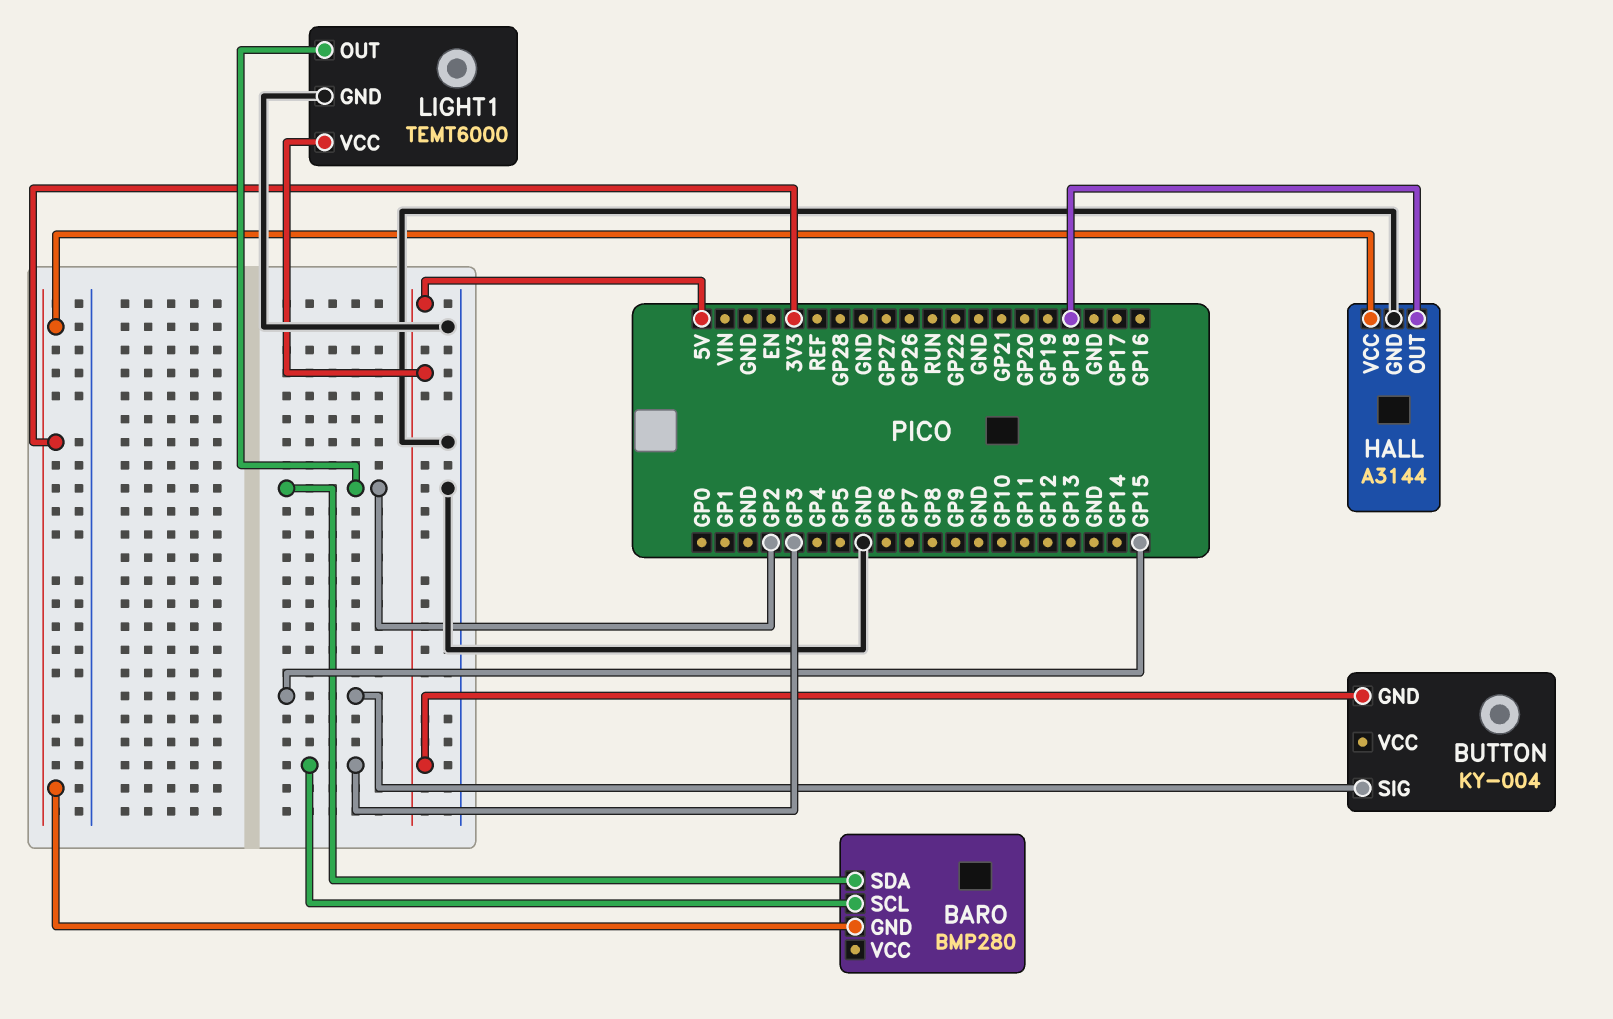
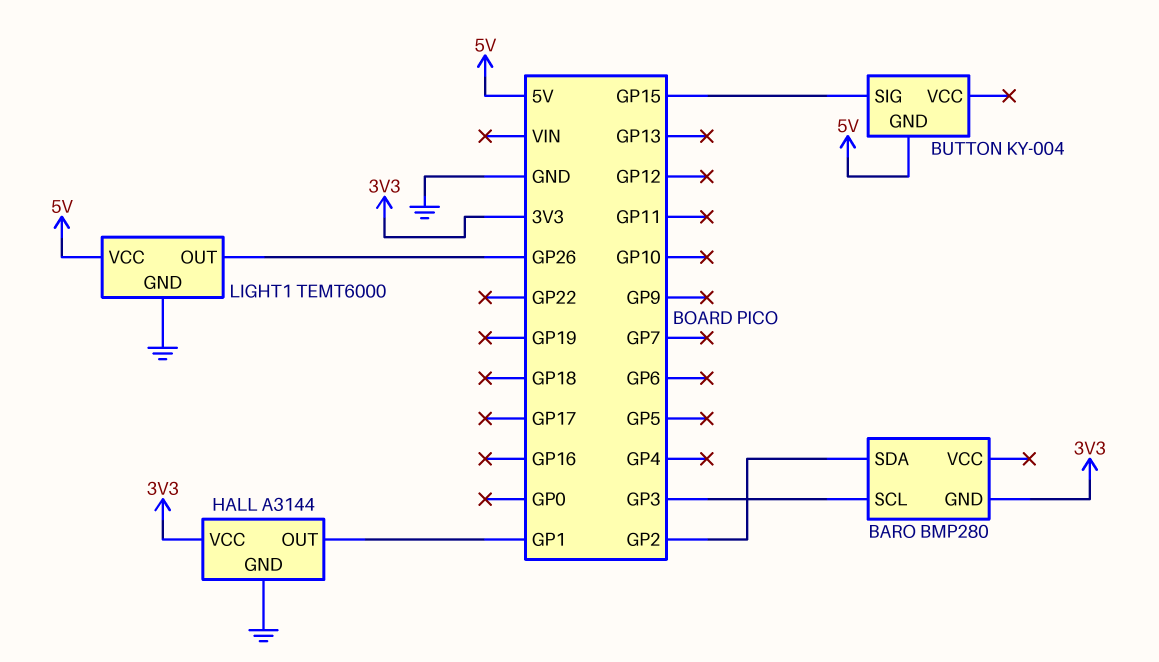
HALL pin OUT: GP18 -> GP1
LIGHT1 pin OUT: GP2 -> GP26

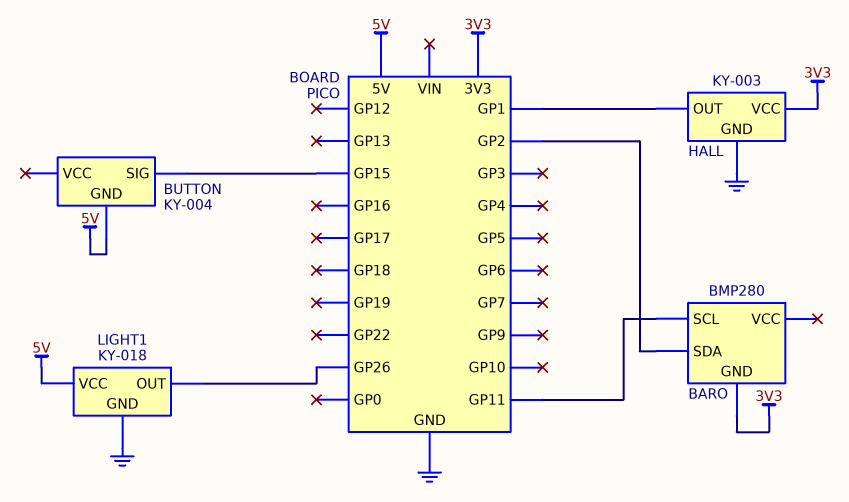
BARO pin SCL: GP3 -> GP11
HALL: A3144 -> KY-003
LIGHT1: TEMT6000 -> KY-018

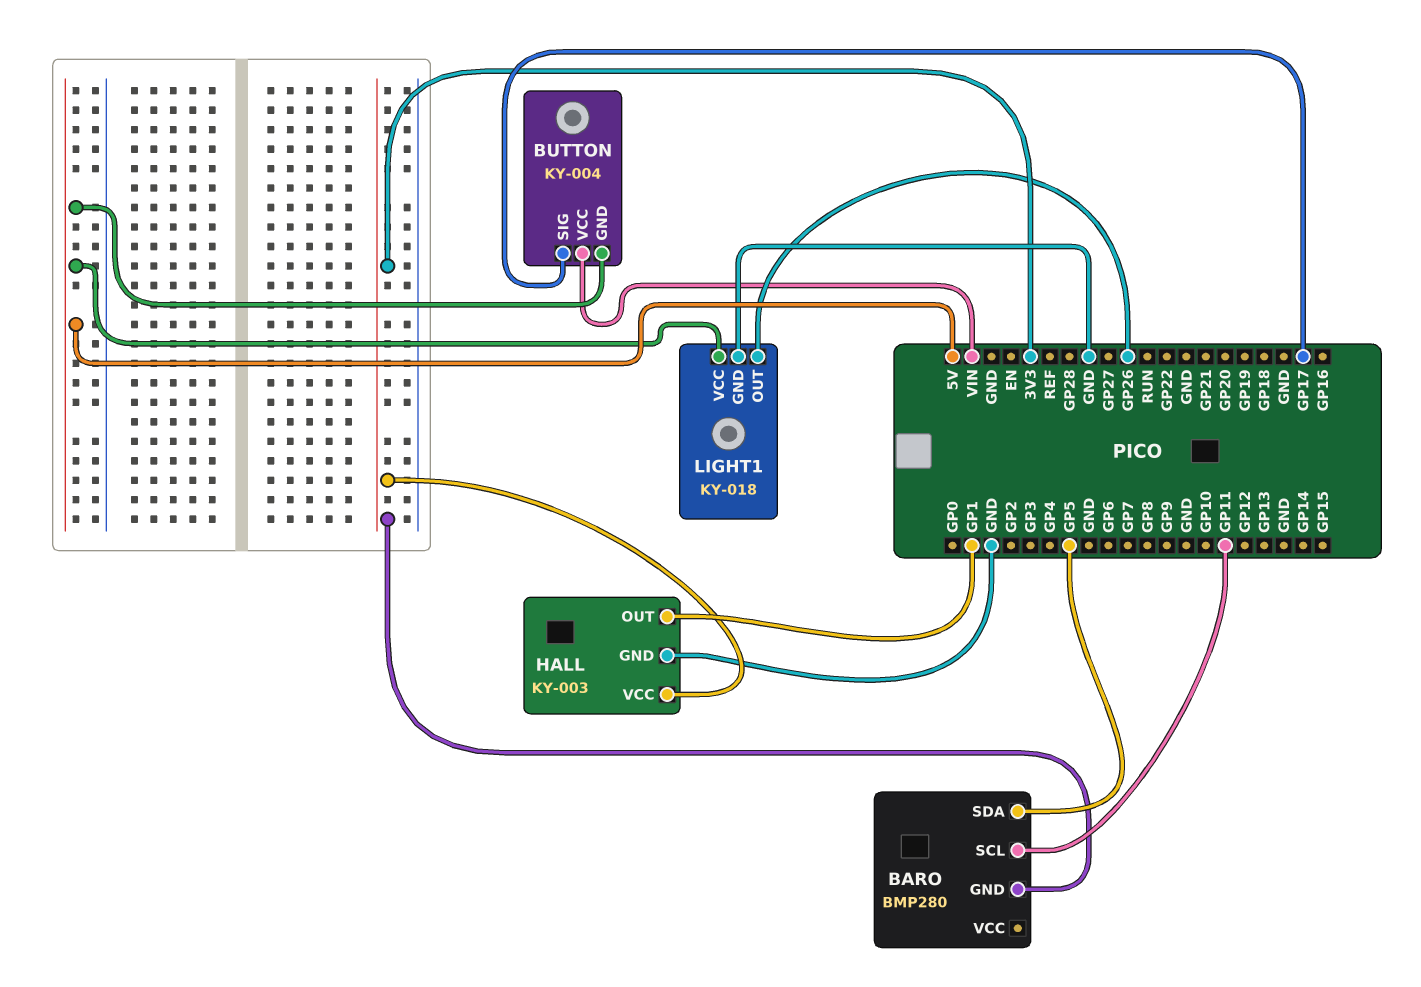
BARO pin SDA: GP2 -> GP5
BUTTON pin SIG: GP15 -> GP17
BUTTON pin VCC: none -> VIN

